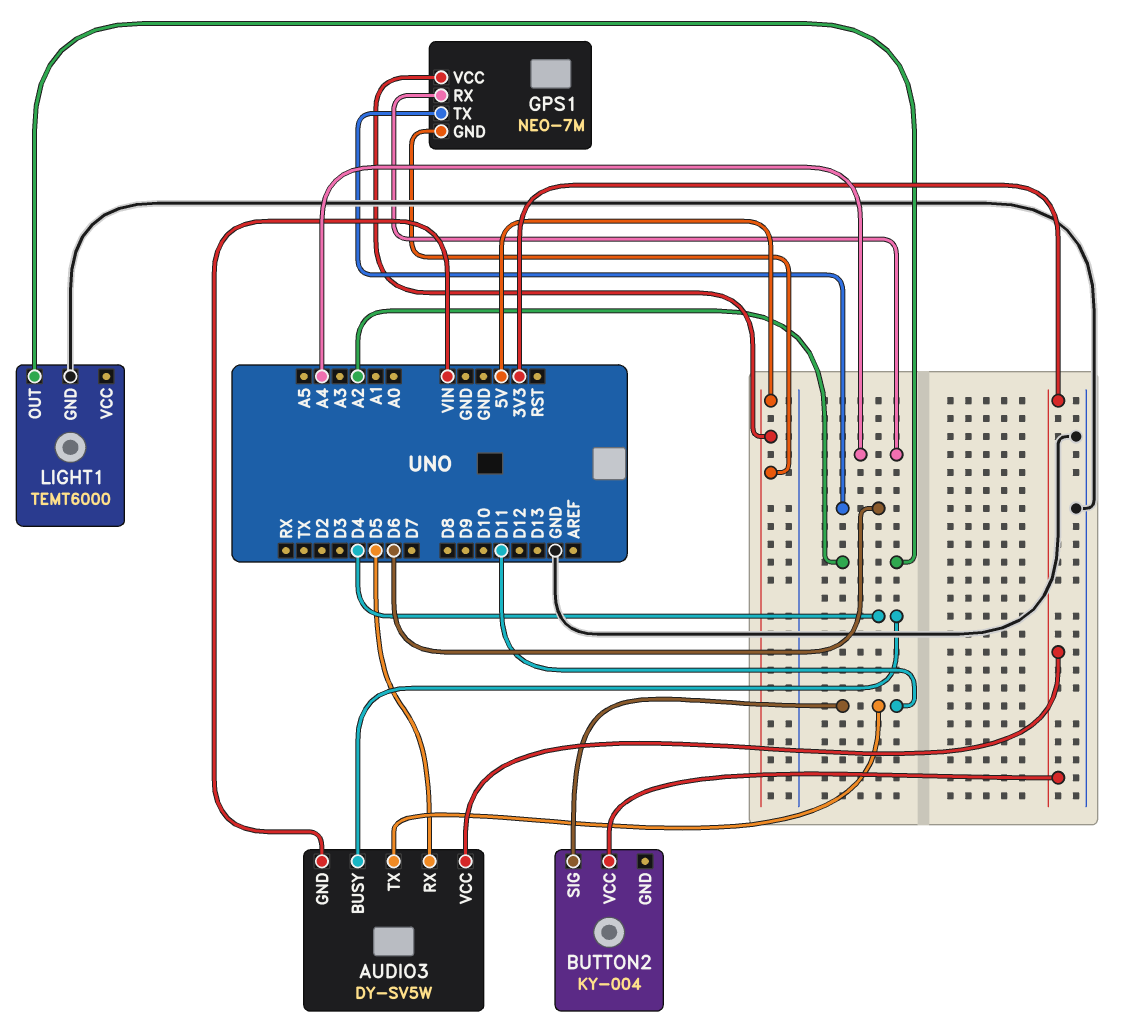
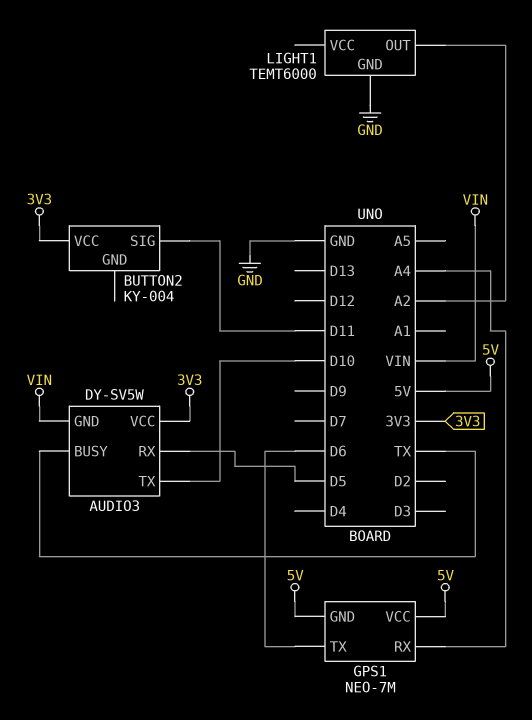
AUDIO3 pin BUSY: D4 -> TX
AUDIO3 pin TX: D11 -> D10

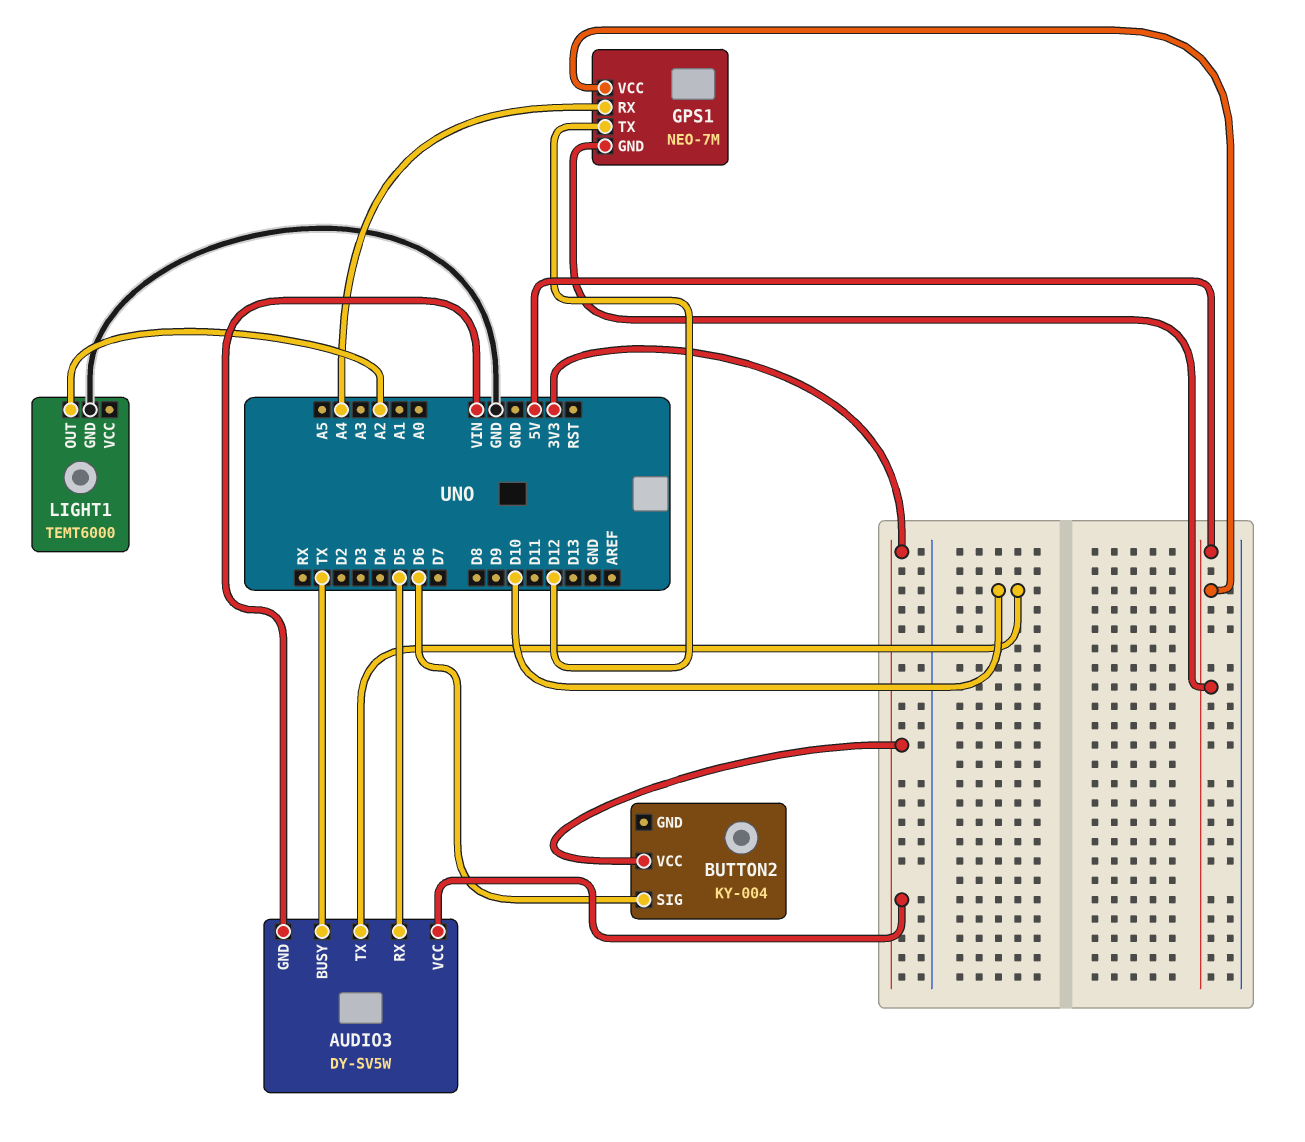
BUTTON2 pin SIG: D11 -> D6
GPS1 pin TX: D6 -> D12

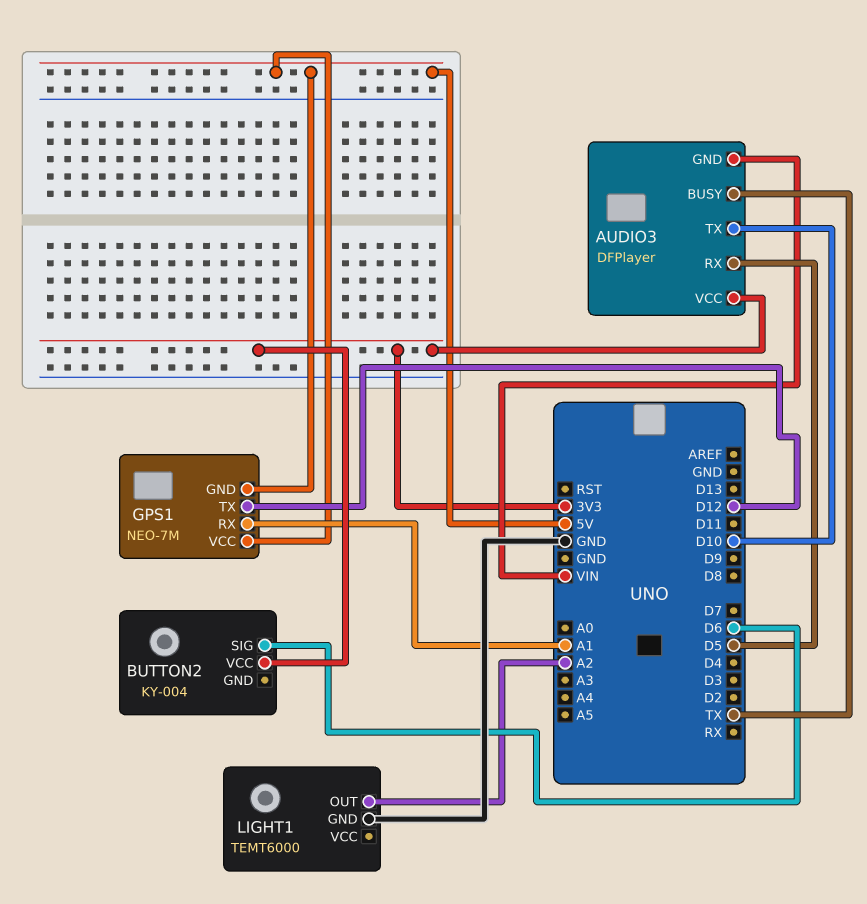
AUDIO3: DY-SV5W -> DFPlayer
GPS1 pin RX: A4 -> A1

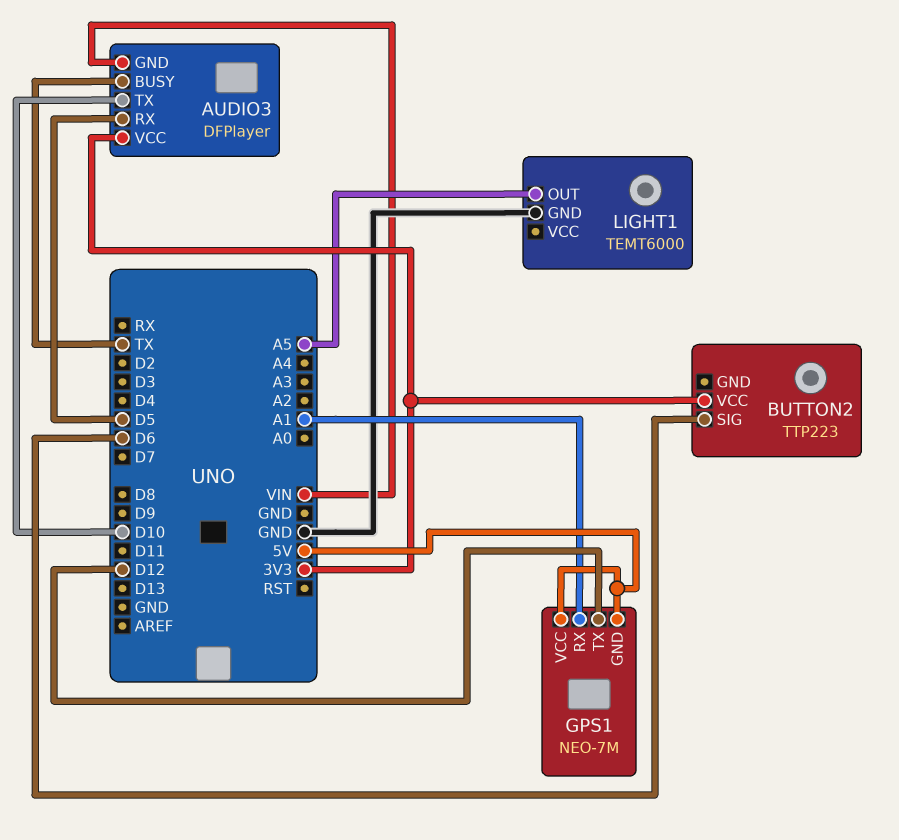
BUTTON2: KY-004 -> TTP223
LIGHT1 pin OUT: A2 -> A5

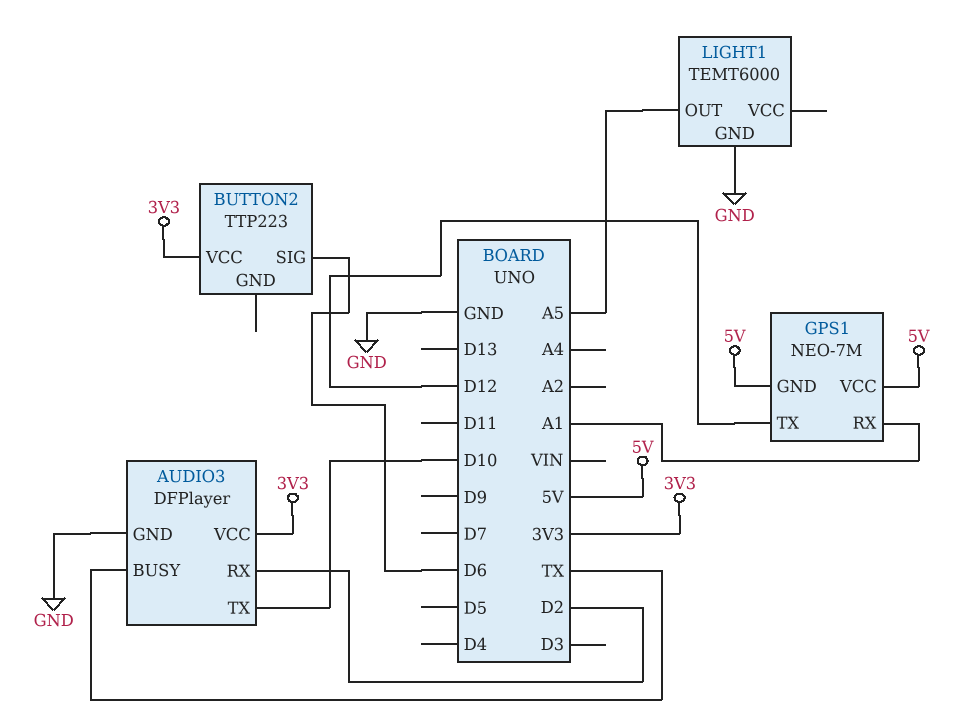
AUDIO3 pin GND: VIN -> GND
AUDIO3 pin RX: D5 -> D2

